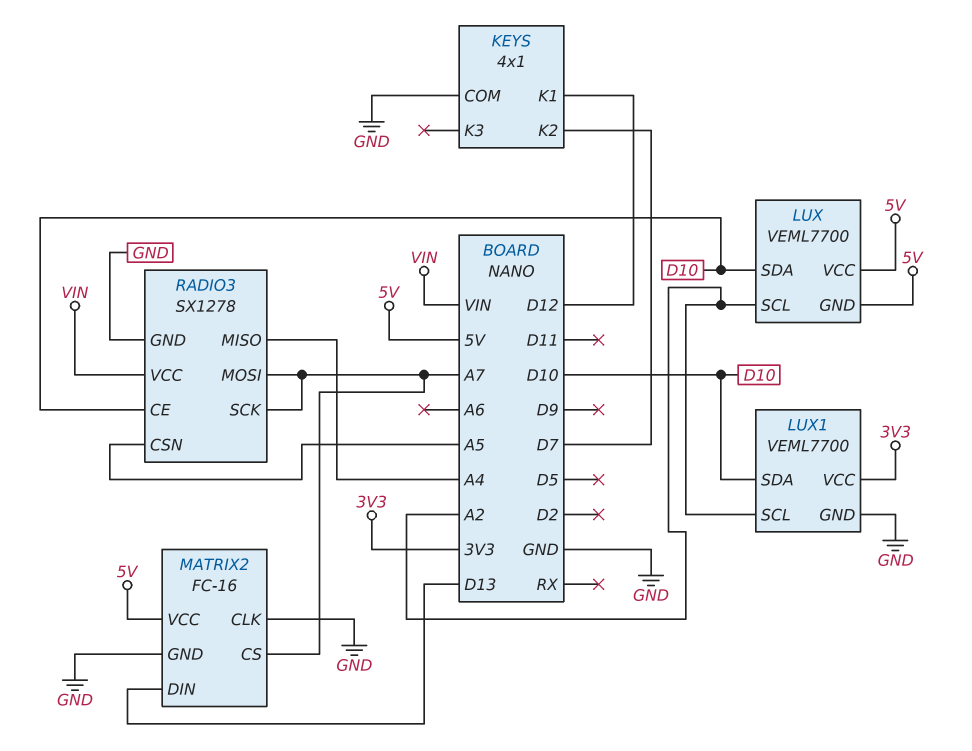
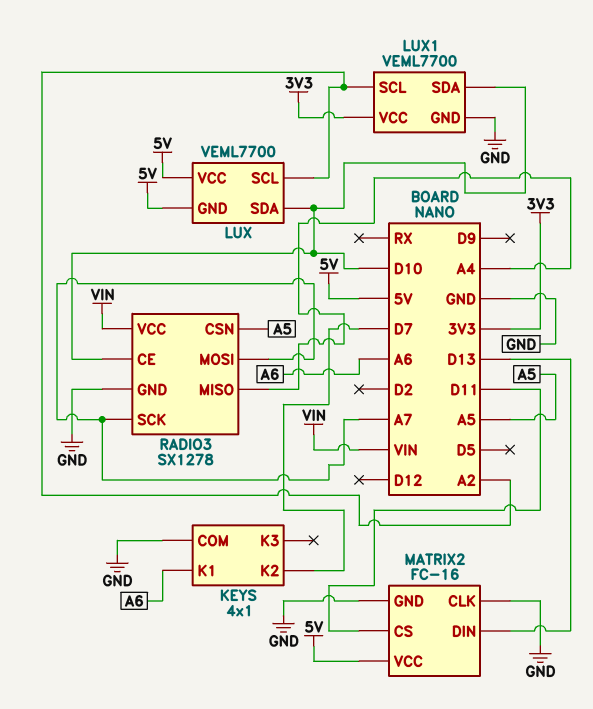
KEYS pin K1: D12 -> A6
MATRIX2 pin CS: A7 -> D11

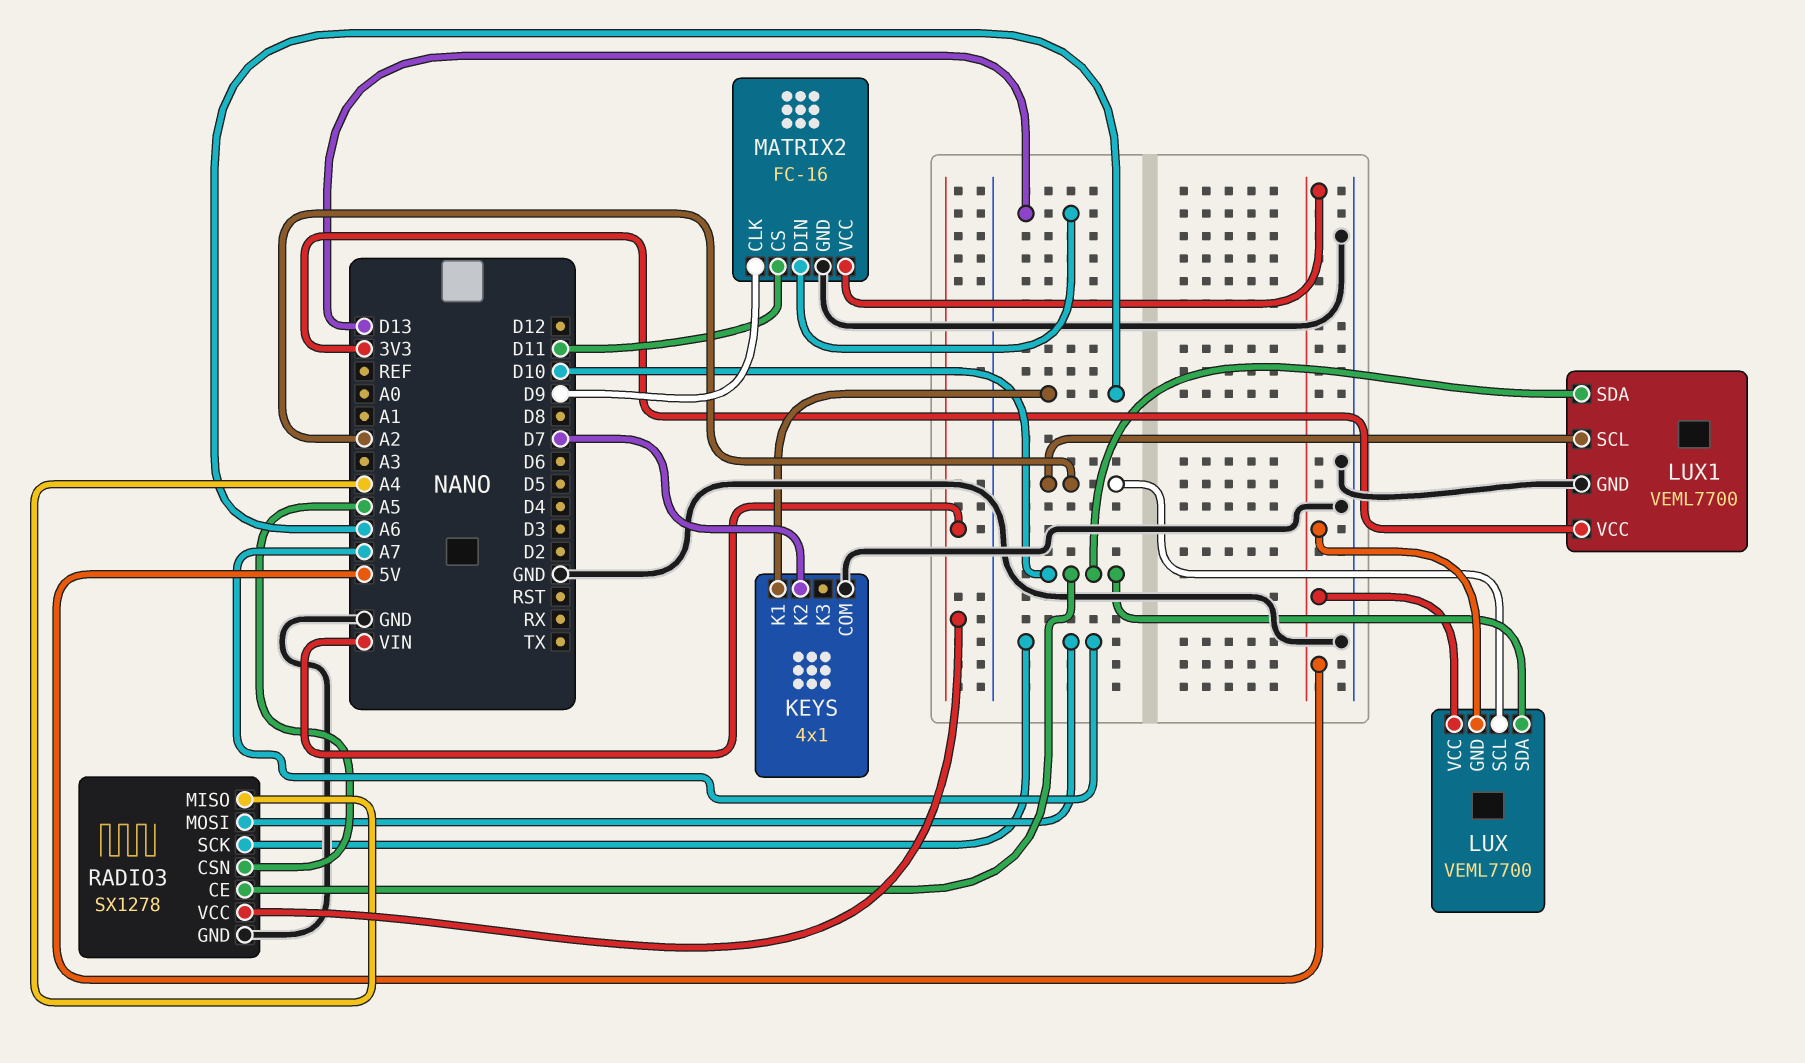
MATRIX2 pin CLK: GND -> D9

